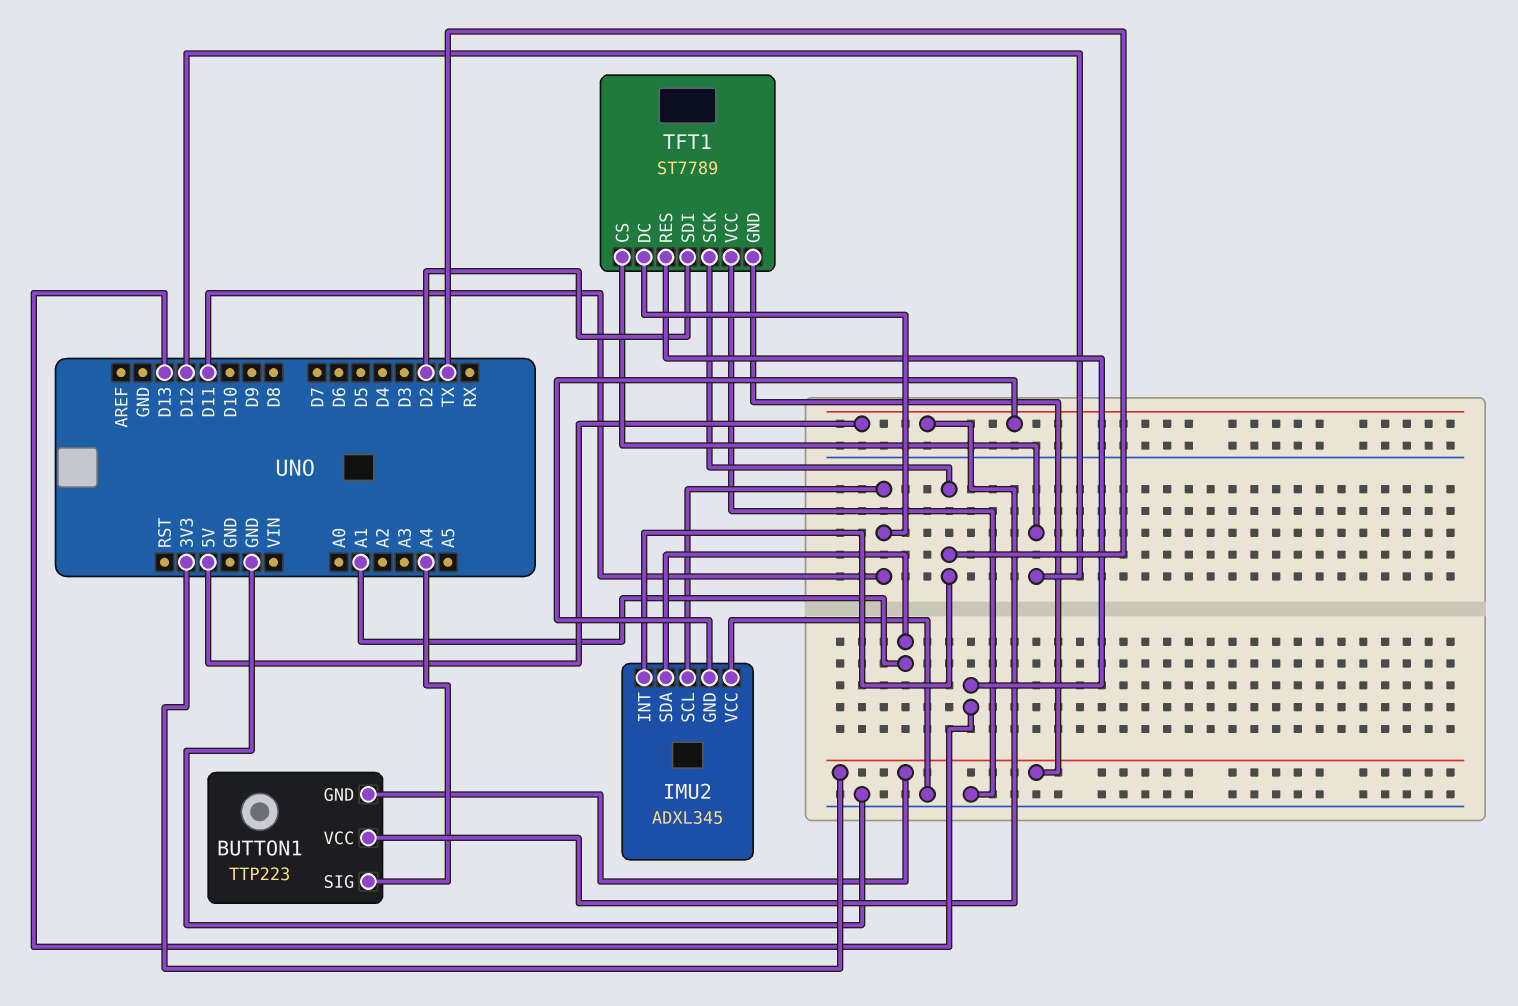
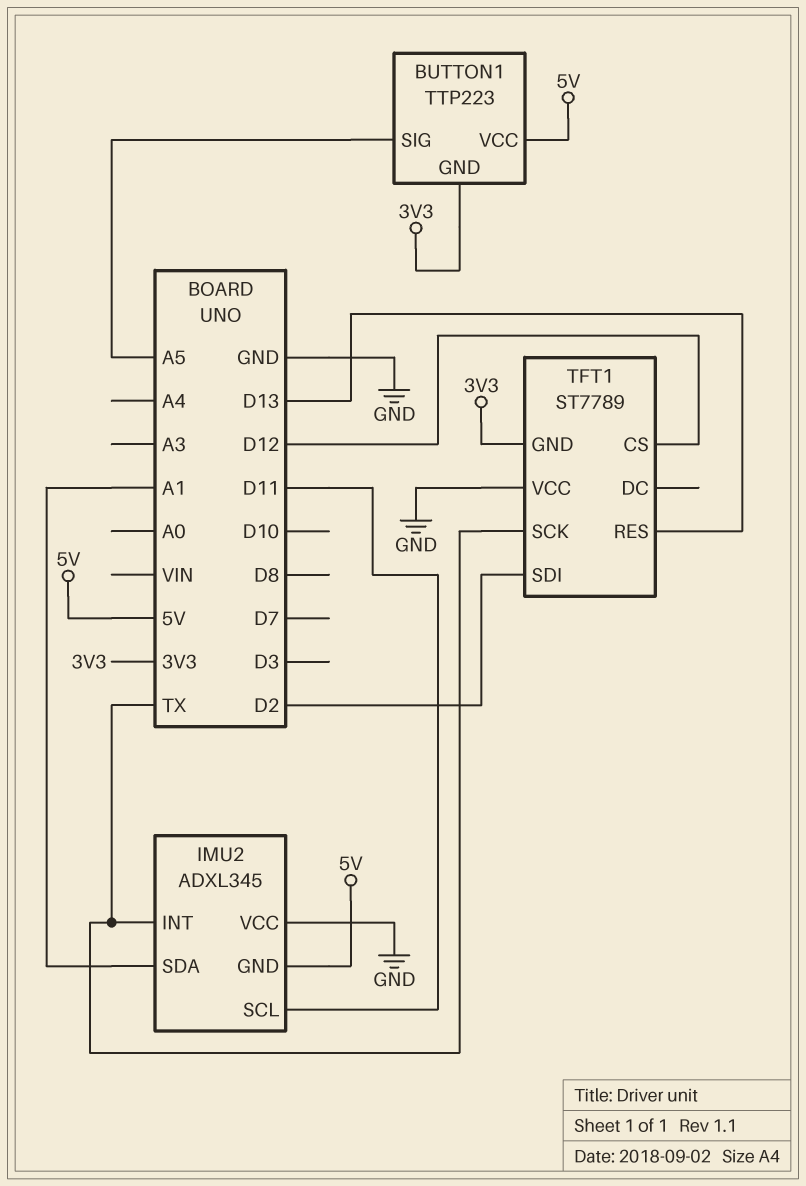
BUTTON1 pin SIG: A4 -> A5
TFT1 pin DC: D11 -> none

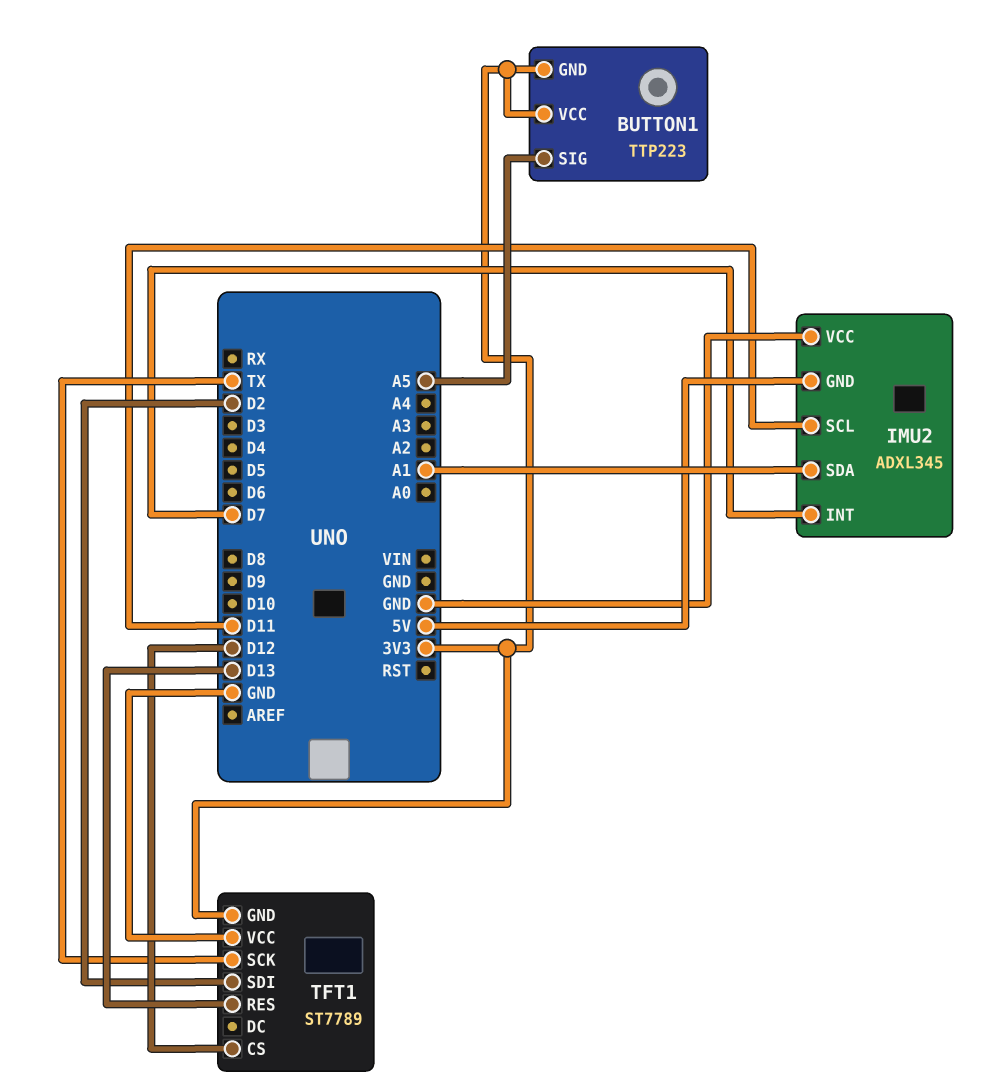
BUTTON1 pin VCC: 5V -> 3V3
IMU2 pin INT: TX -> D7

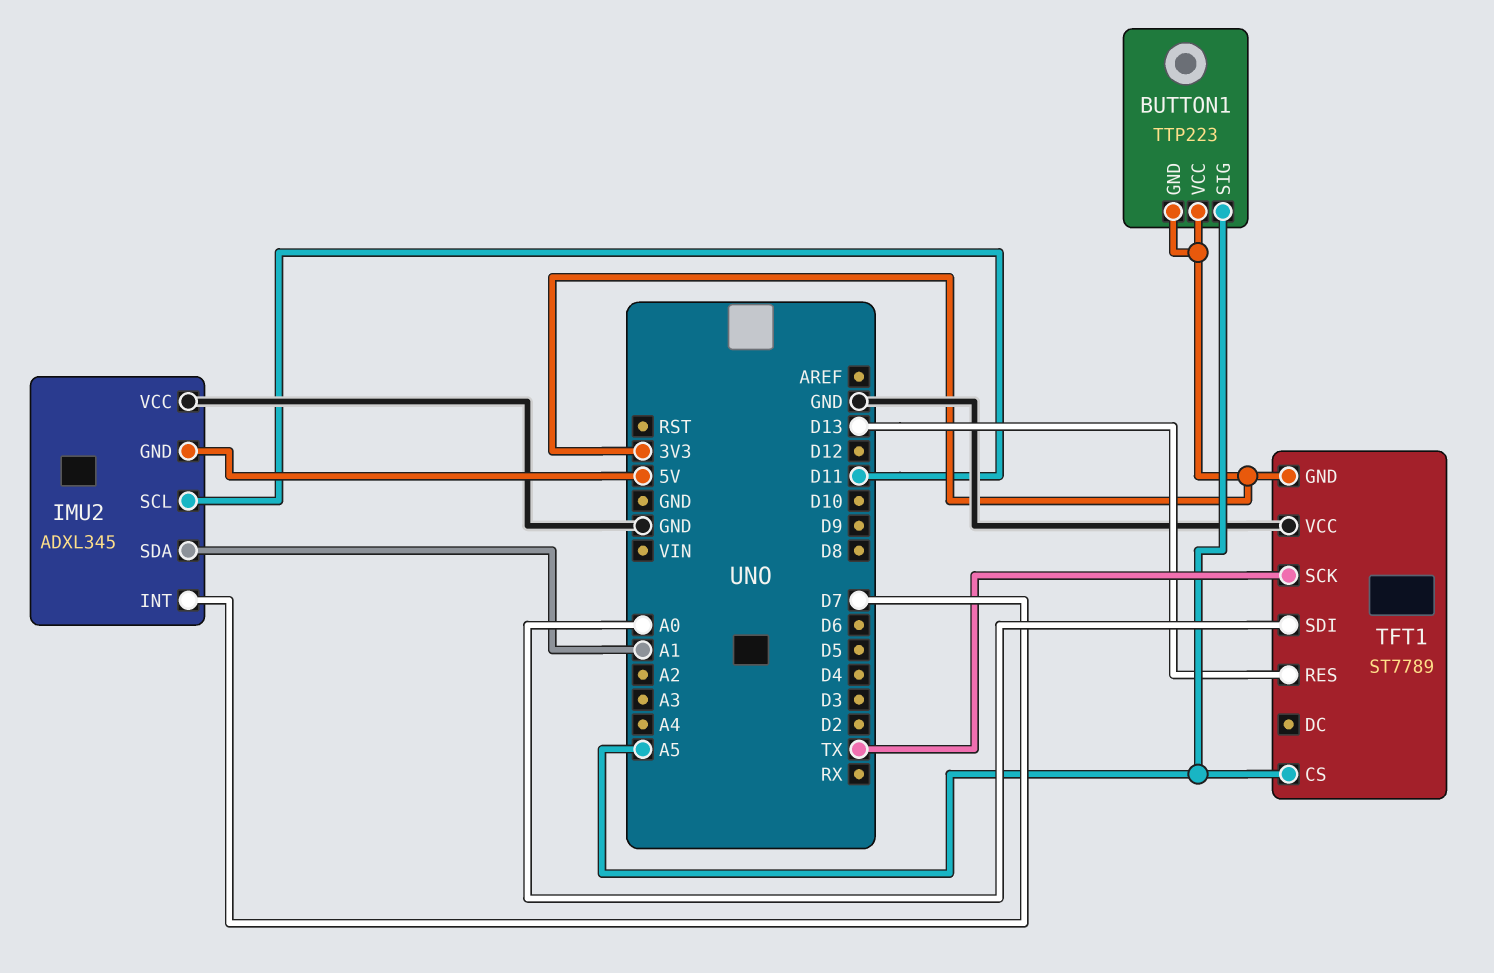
TFT1 pin CS: D12 -> A5
TFT1 pin SDI: D2 -> A0

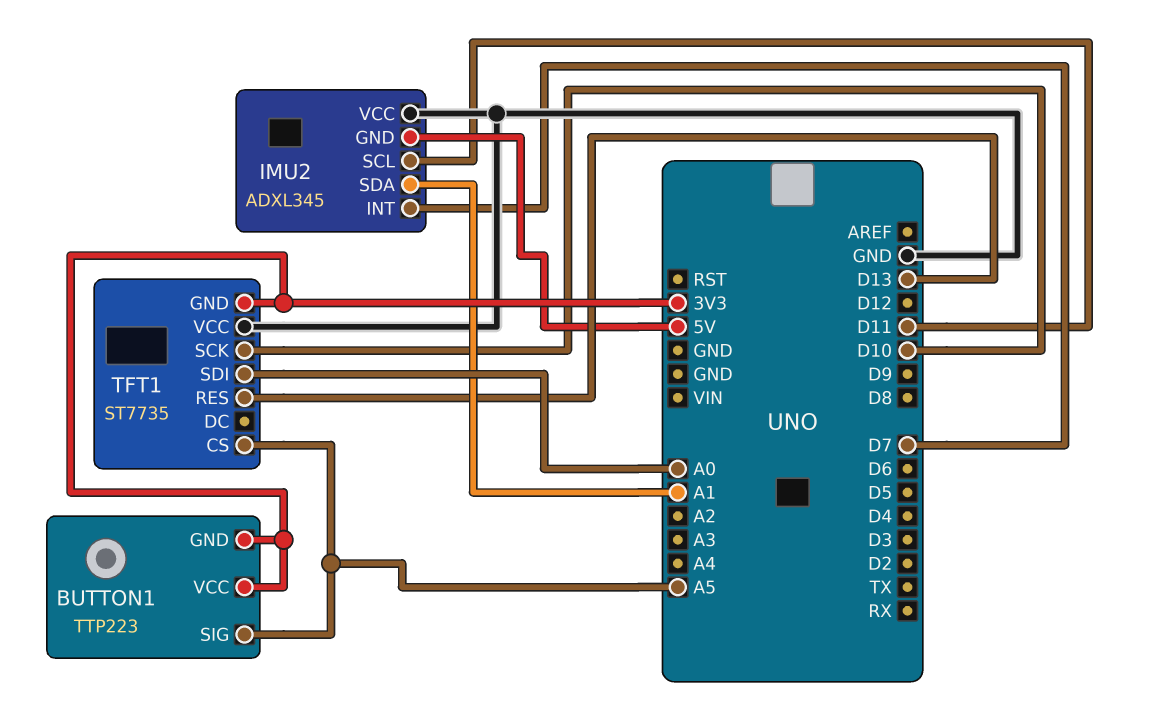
TFT1: ST7789 -> ST7735
TFT1 pin SCK: TX -> D10

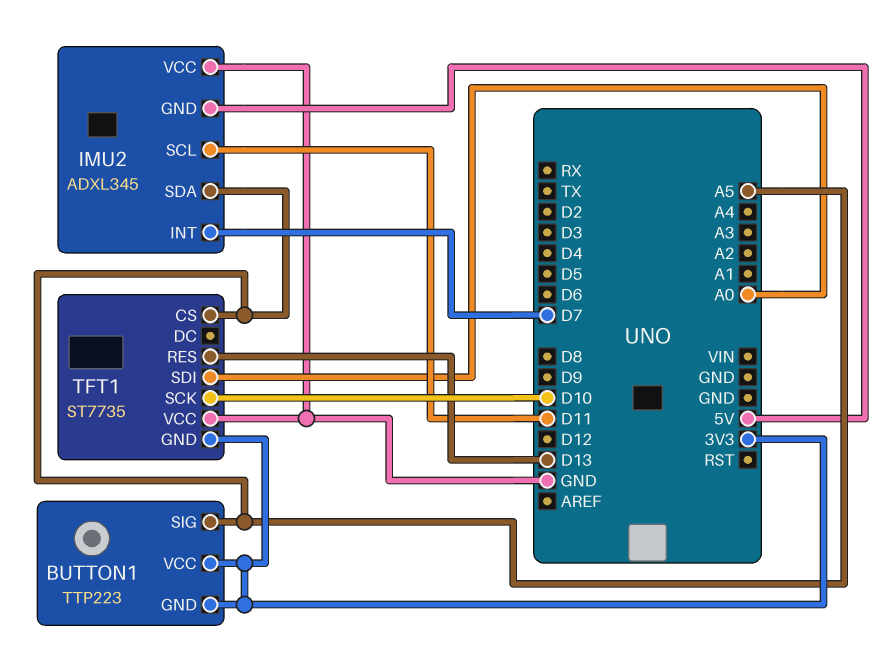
IMU2 pin SDA: A1 -> A5

